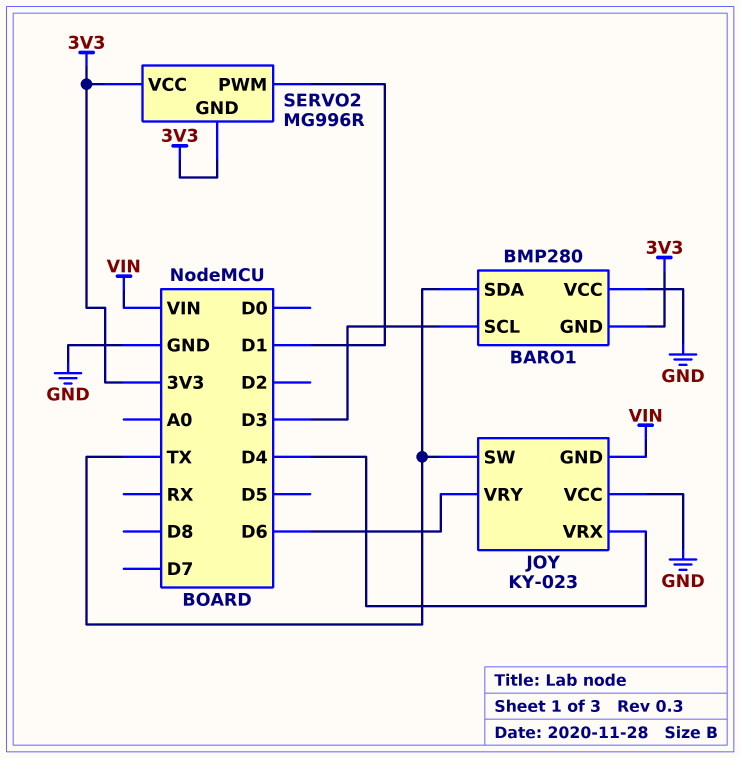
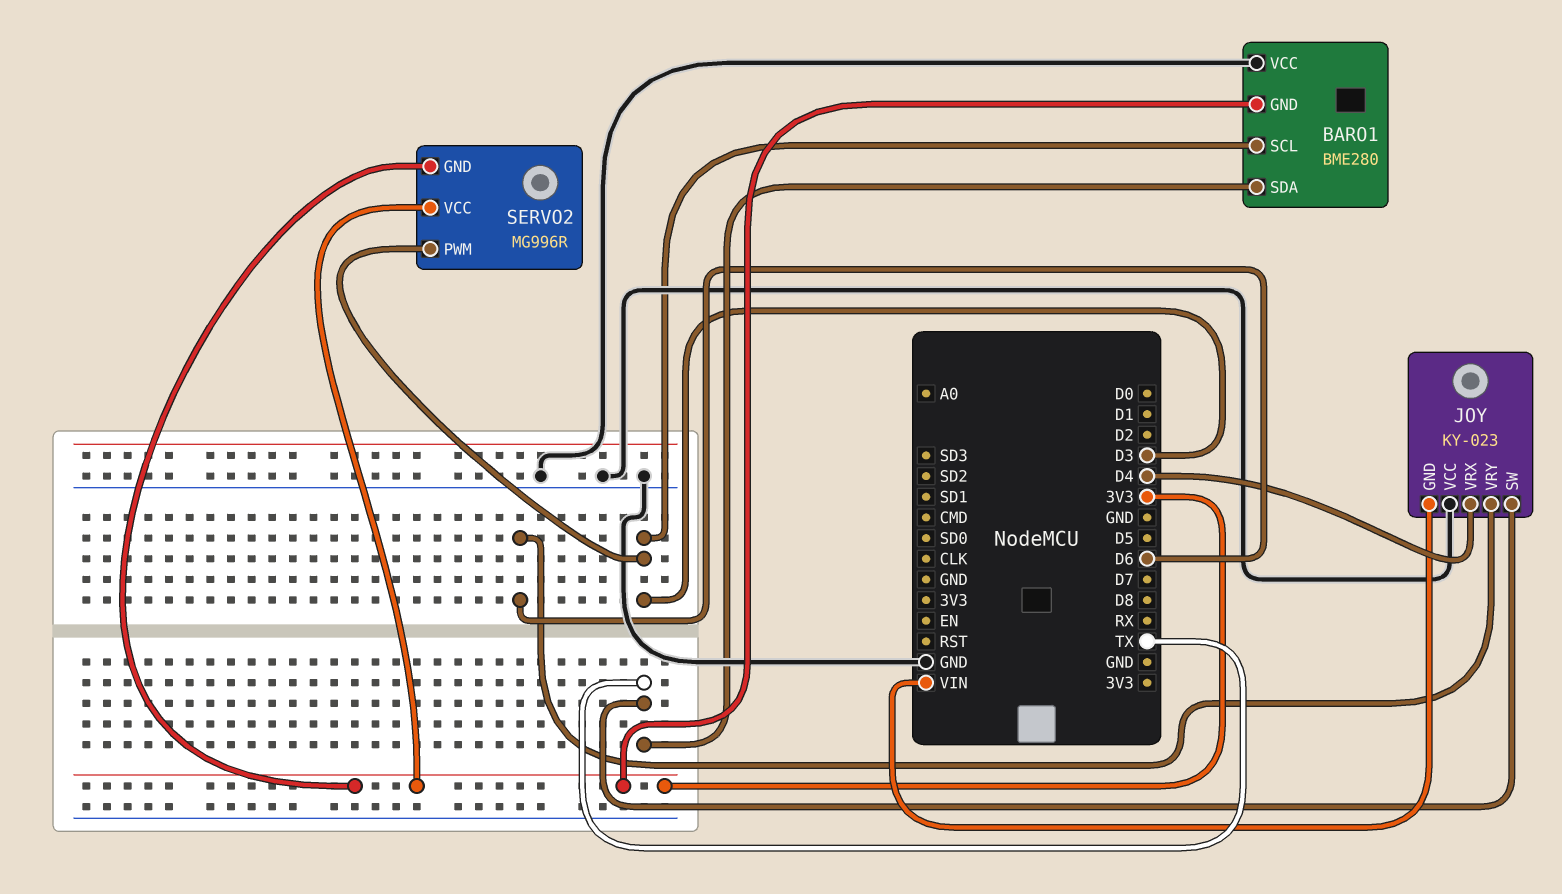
BARO1: BMP280 -> BME280
SERVO2 pin PWM: D1 -> D3

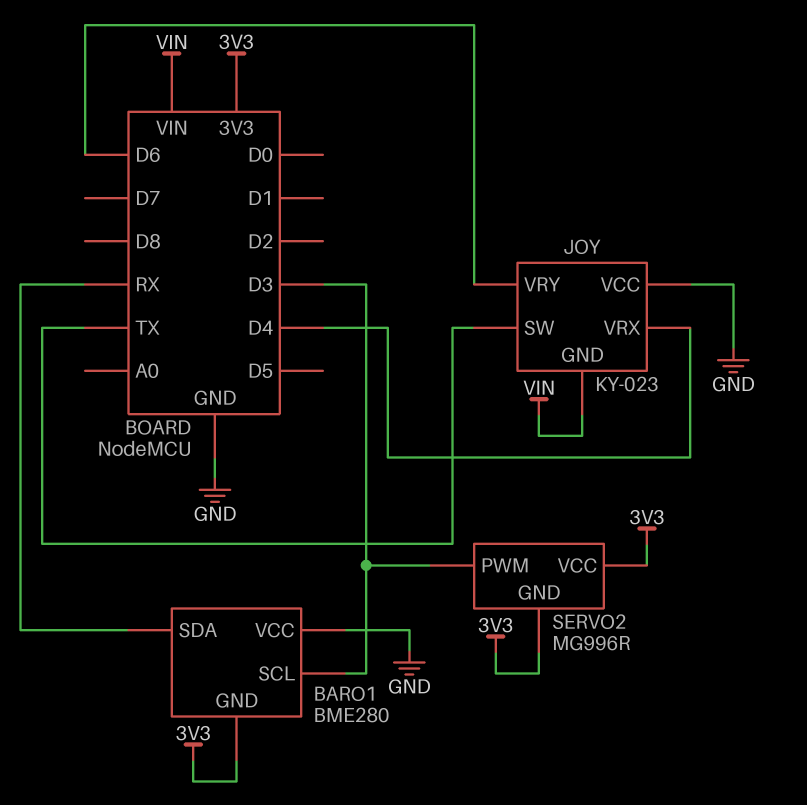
BARO1 pin SDA: TX -> RX

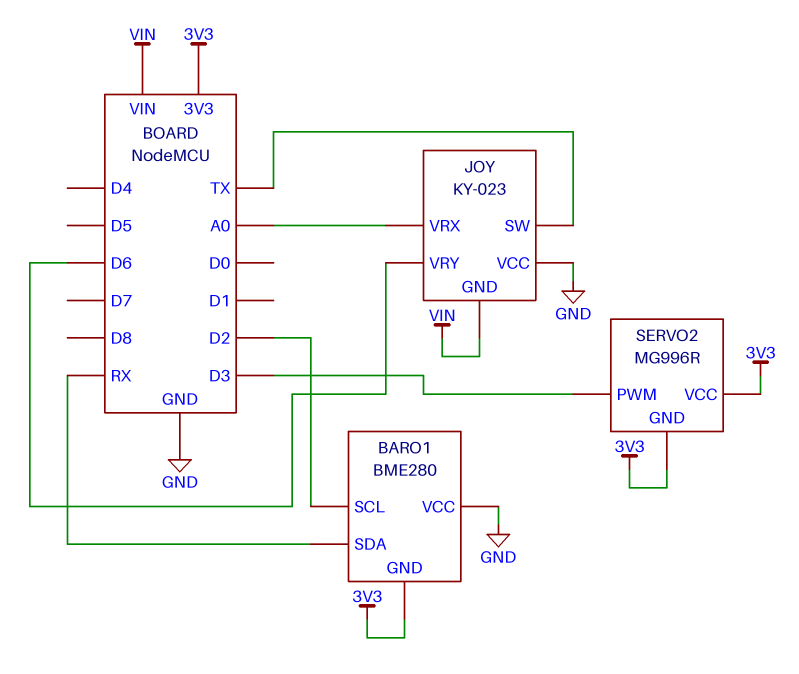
BARO1 pin SCL: D3 -> D2
JOY pin VRX: D4 -> A0

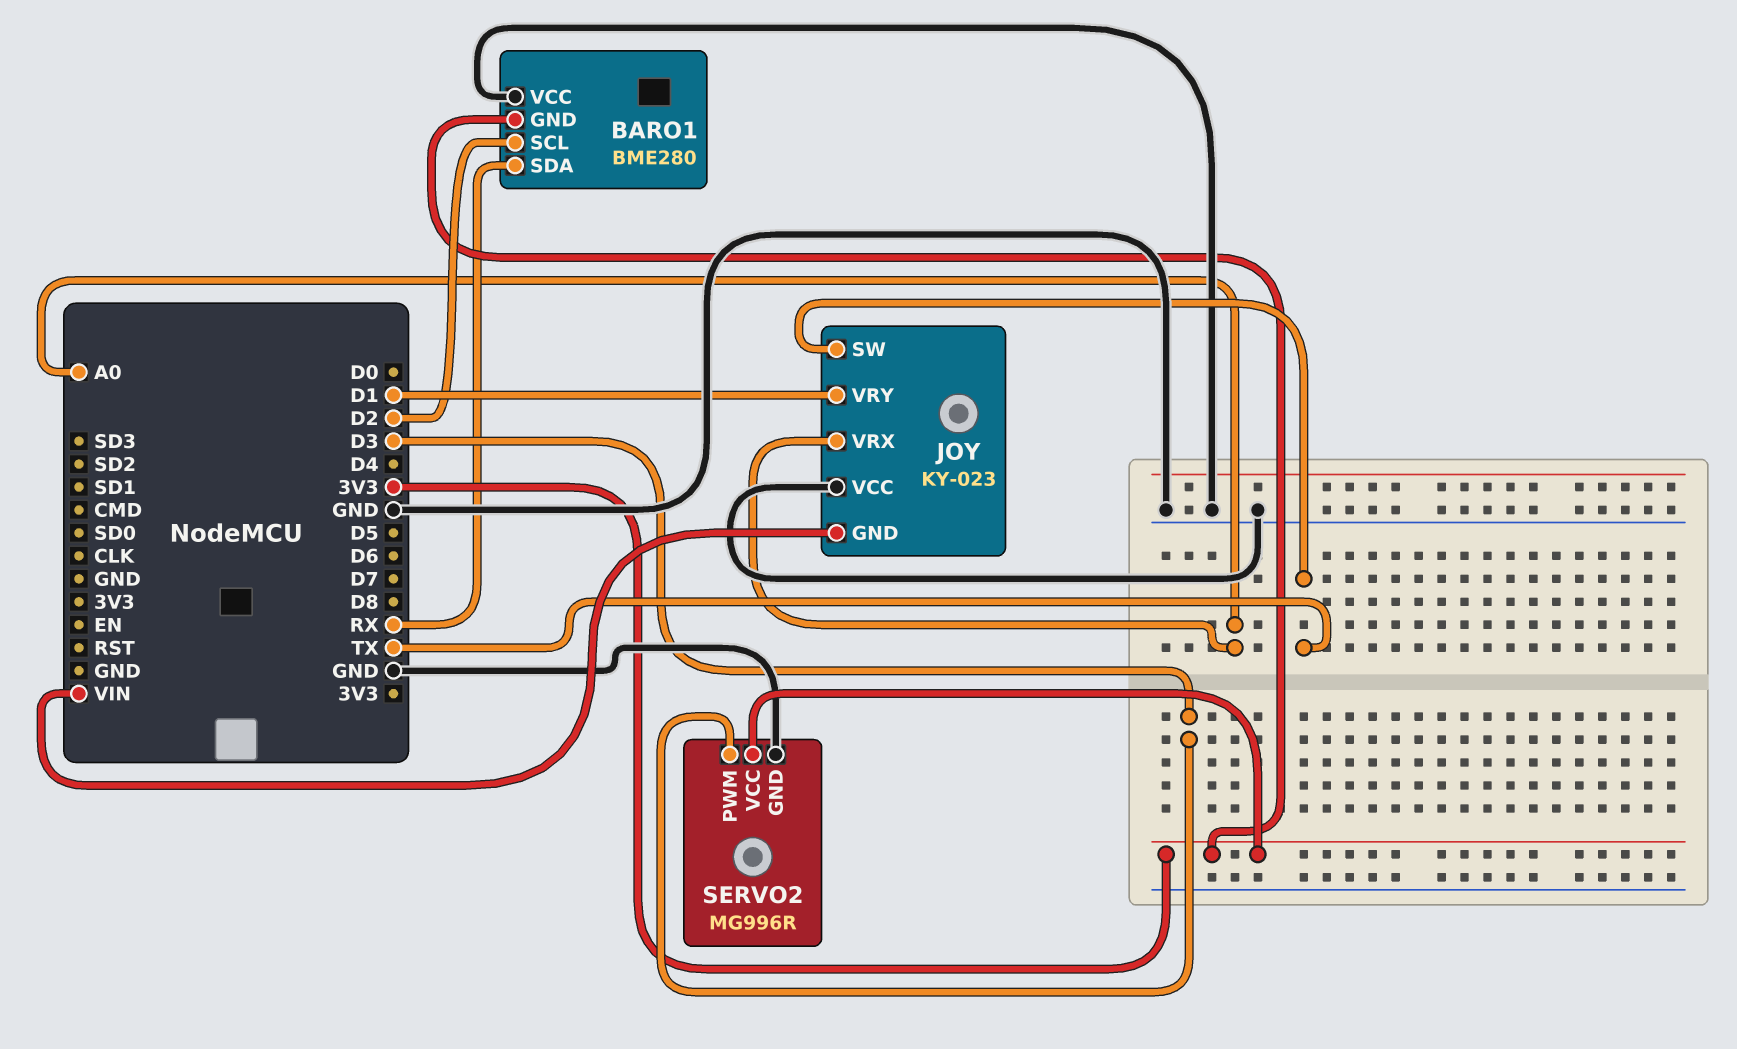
JOY pin VRY: D6 -> D1
SERVO2 pin GND: 3V3 -> GND

